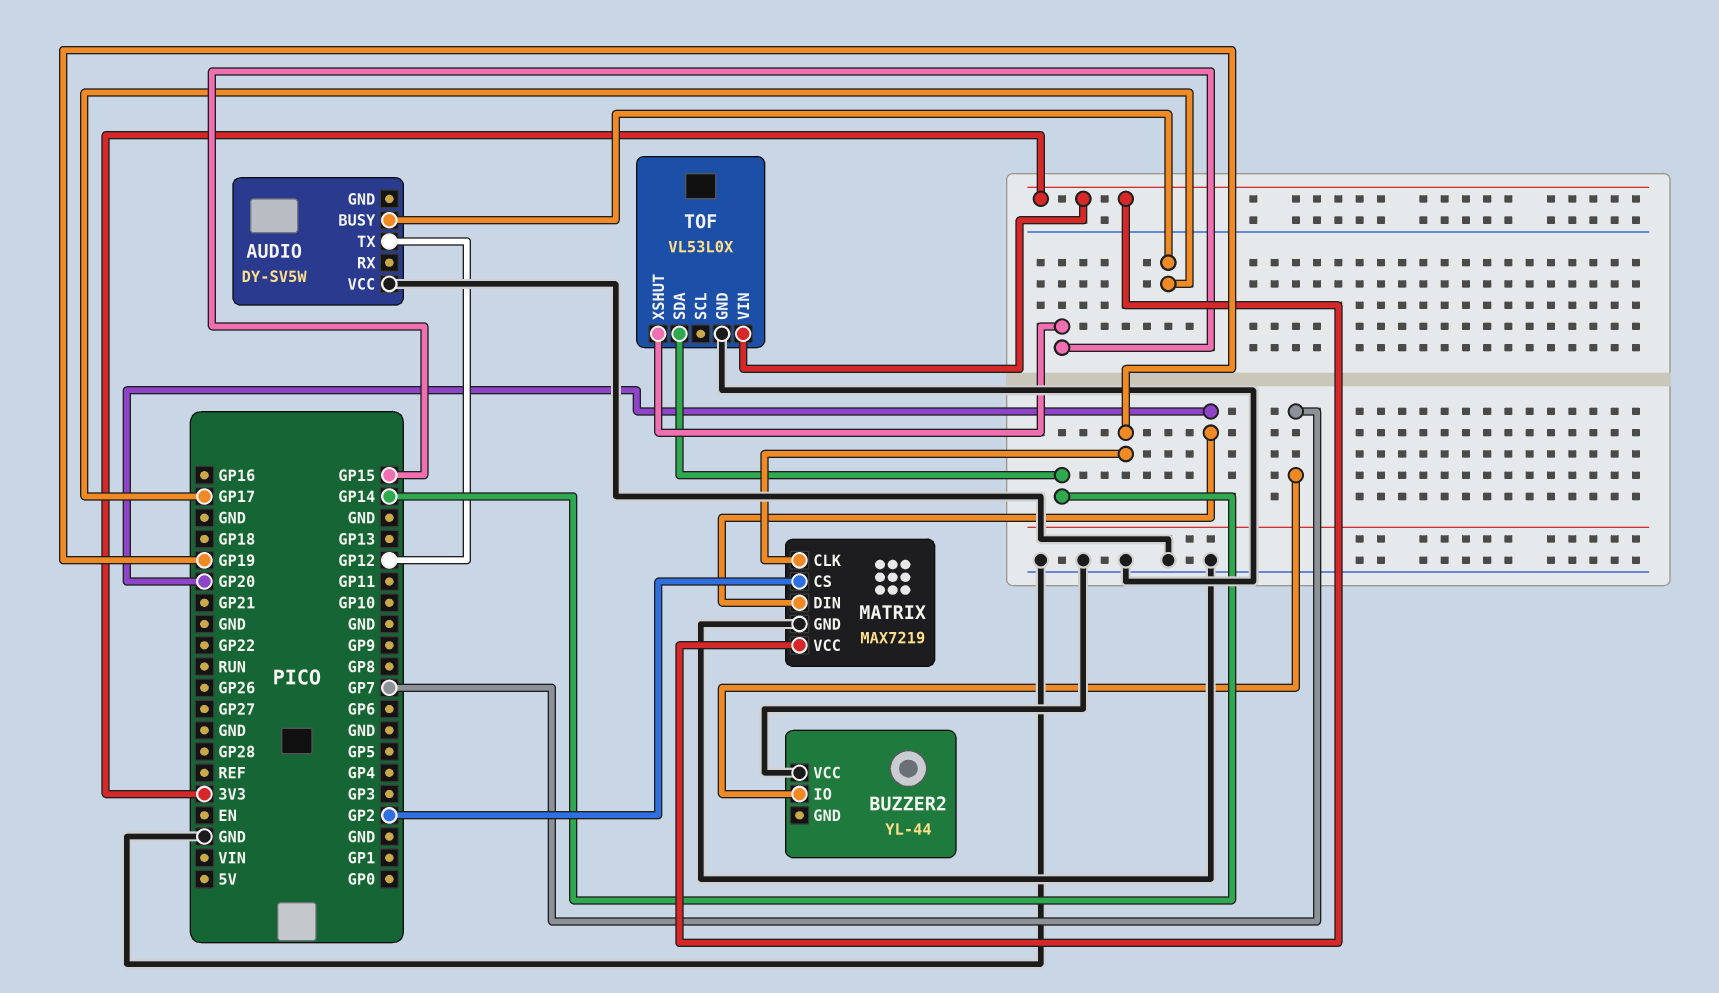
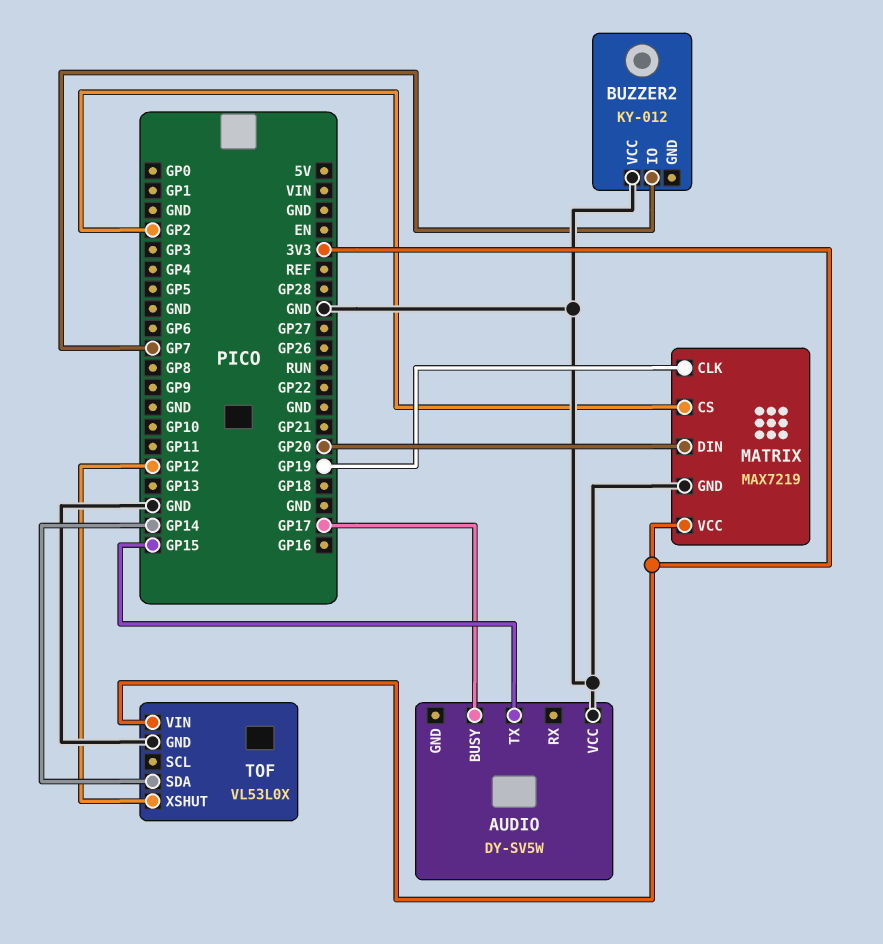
AUDIO pin TX: GP12 -> GP15
BUZZER2: YL-44 -> KY-012
TOF pin XSHUT: GP15 -> GP12

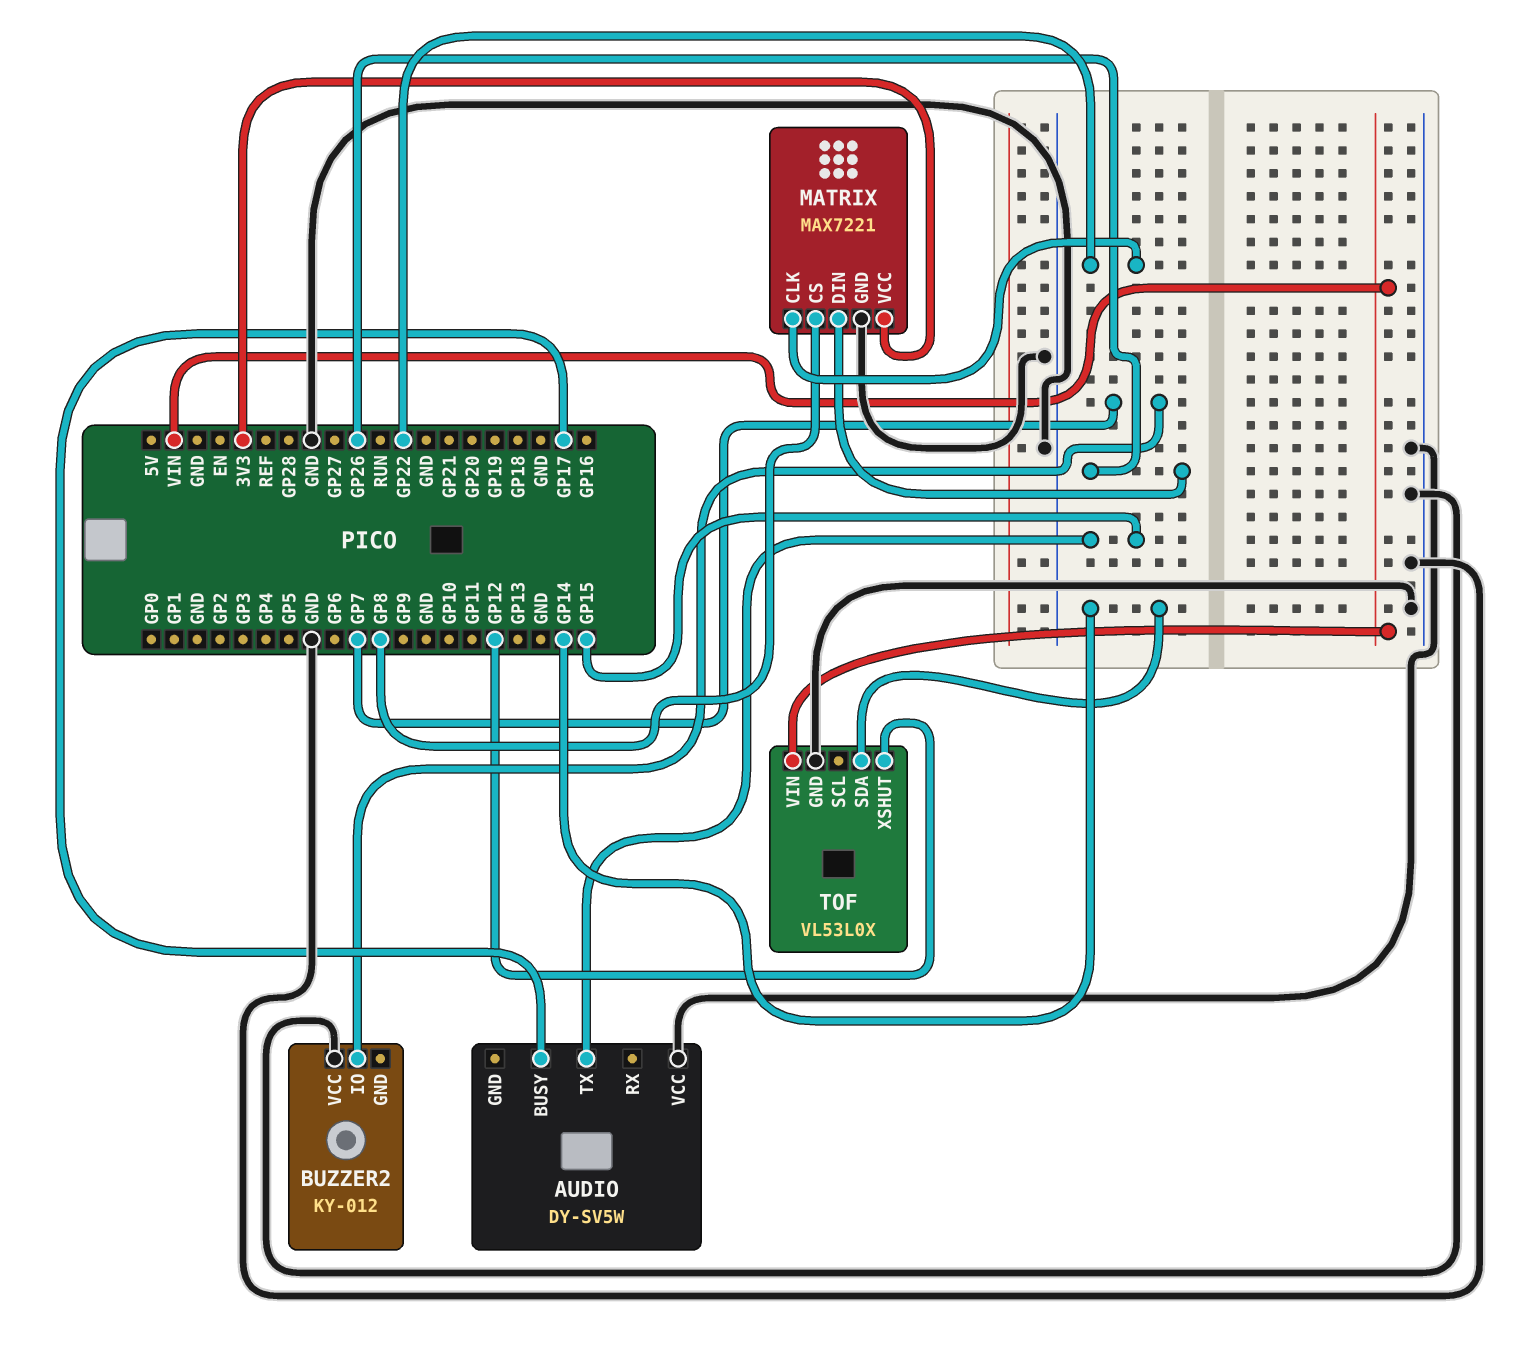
MATRIX: MAX7219 -> MAX7221
MATRIX pin CLK: GP19 -> GP22
MATRIX pin CS: GP2 -> GP8
MATRIX pin DIN: GP20 -> GP26
TOF pin VIN: 3V3 -> VIN

